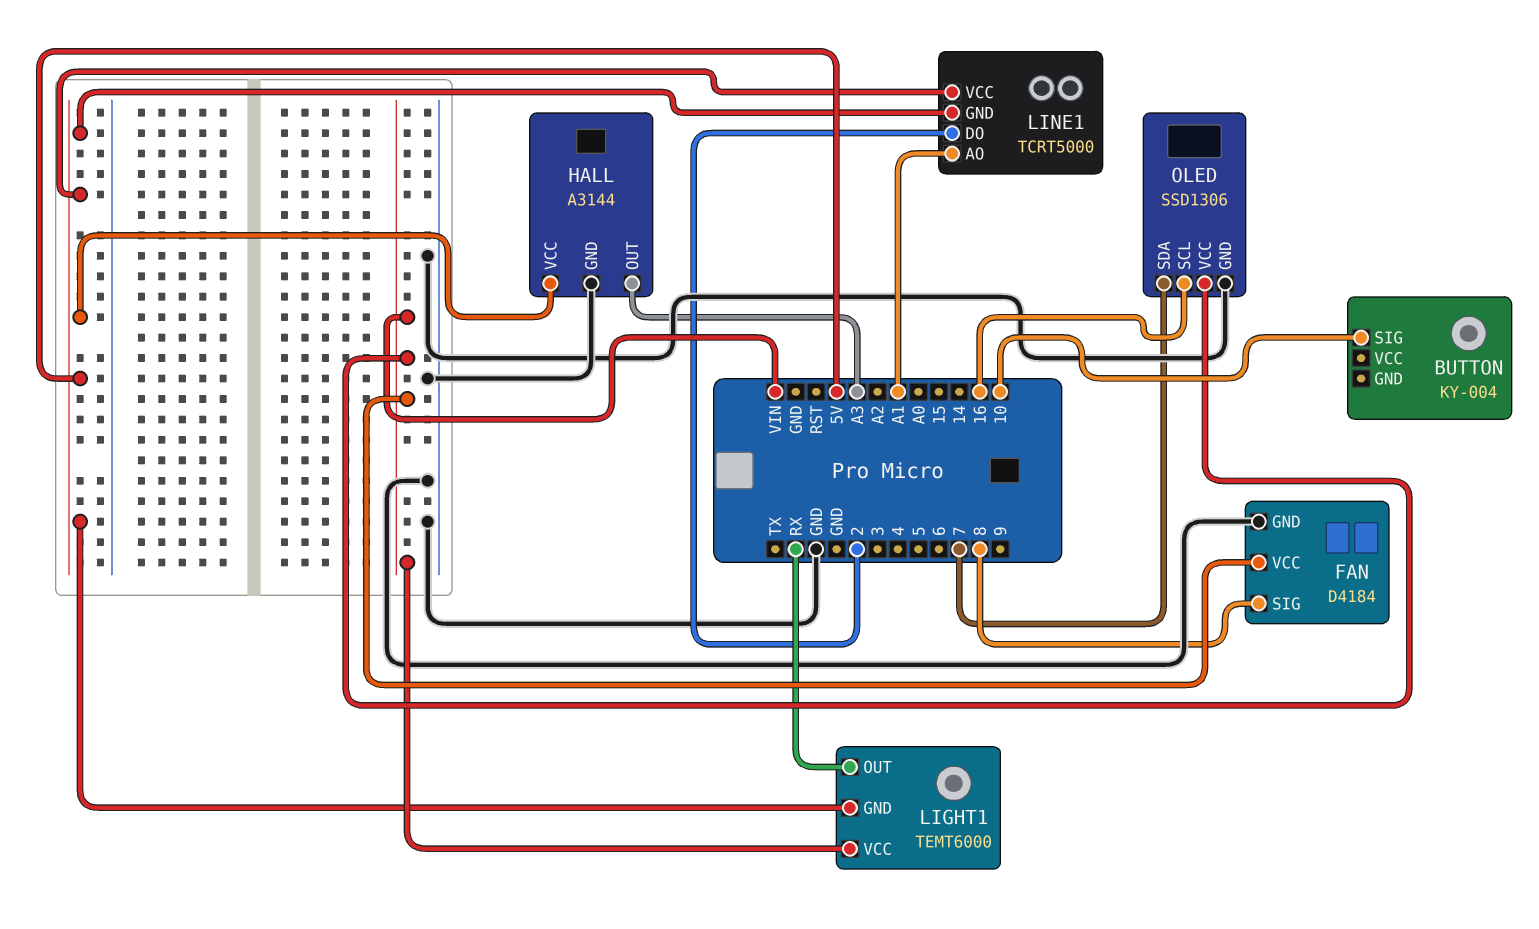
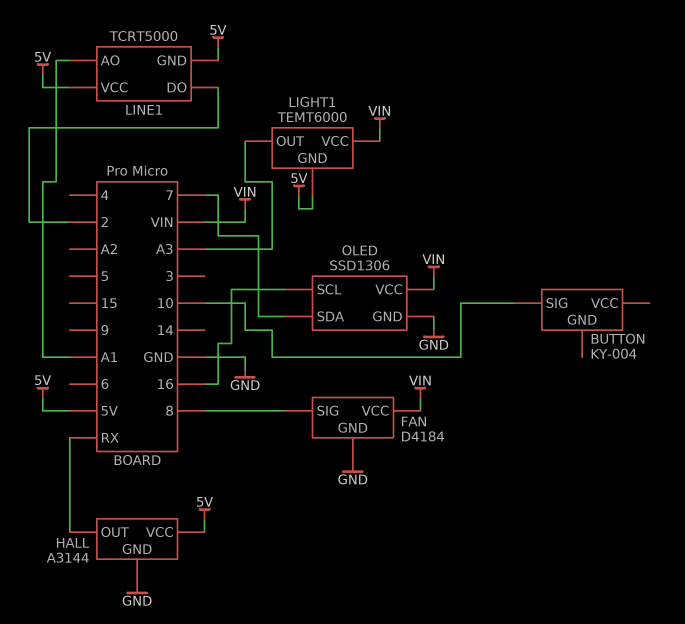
HALL pin OUT: A3 -> RX
LIGHT1 pin OUT: RX -> A3

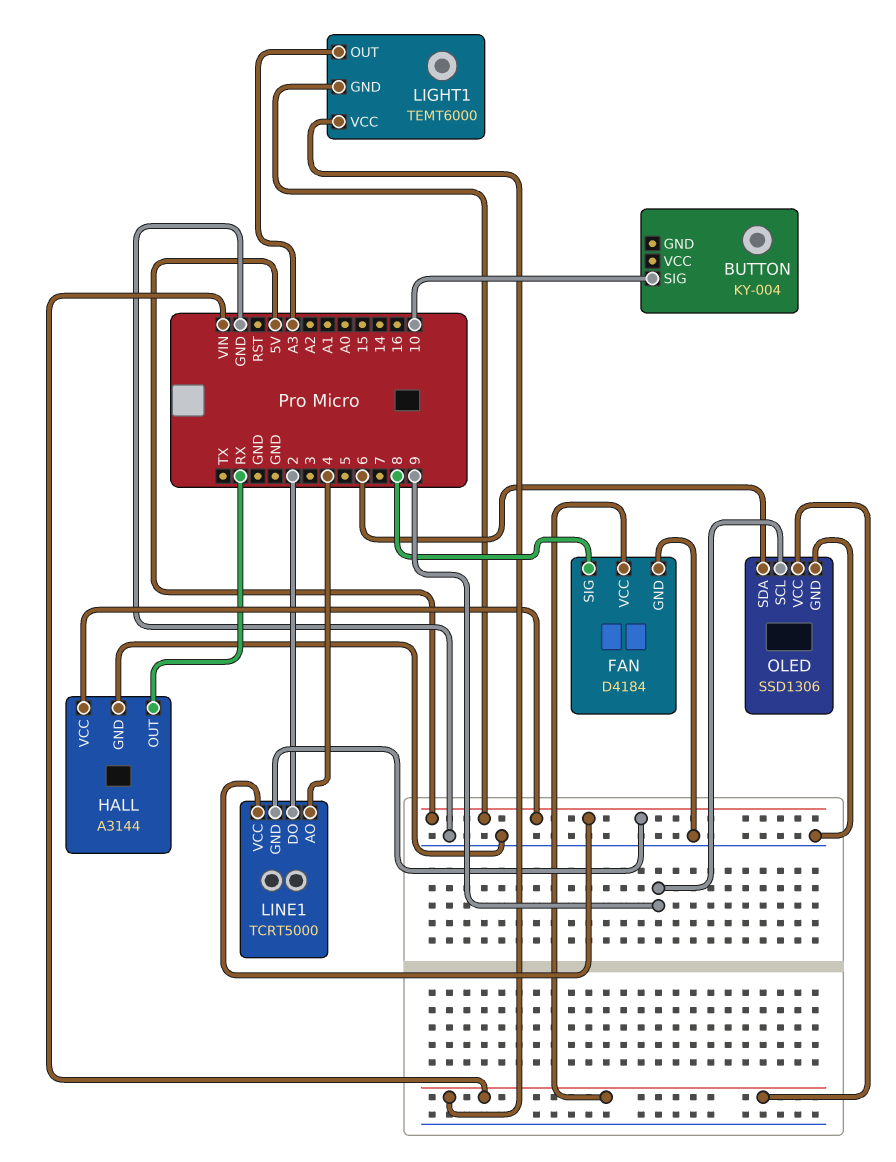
LINE1 pin AO: A1 -> 4
OLED pin SCL: 16 -> 9
OLED pin SDA: 7 -> 6

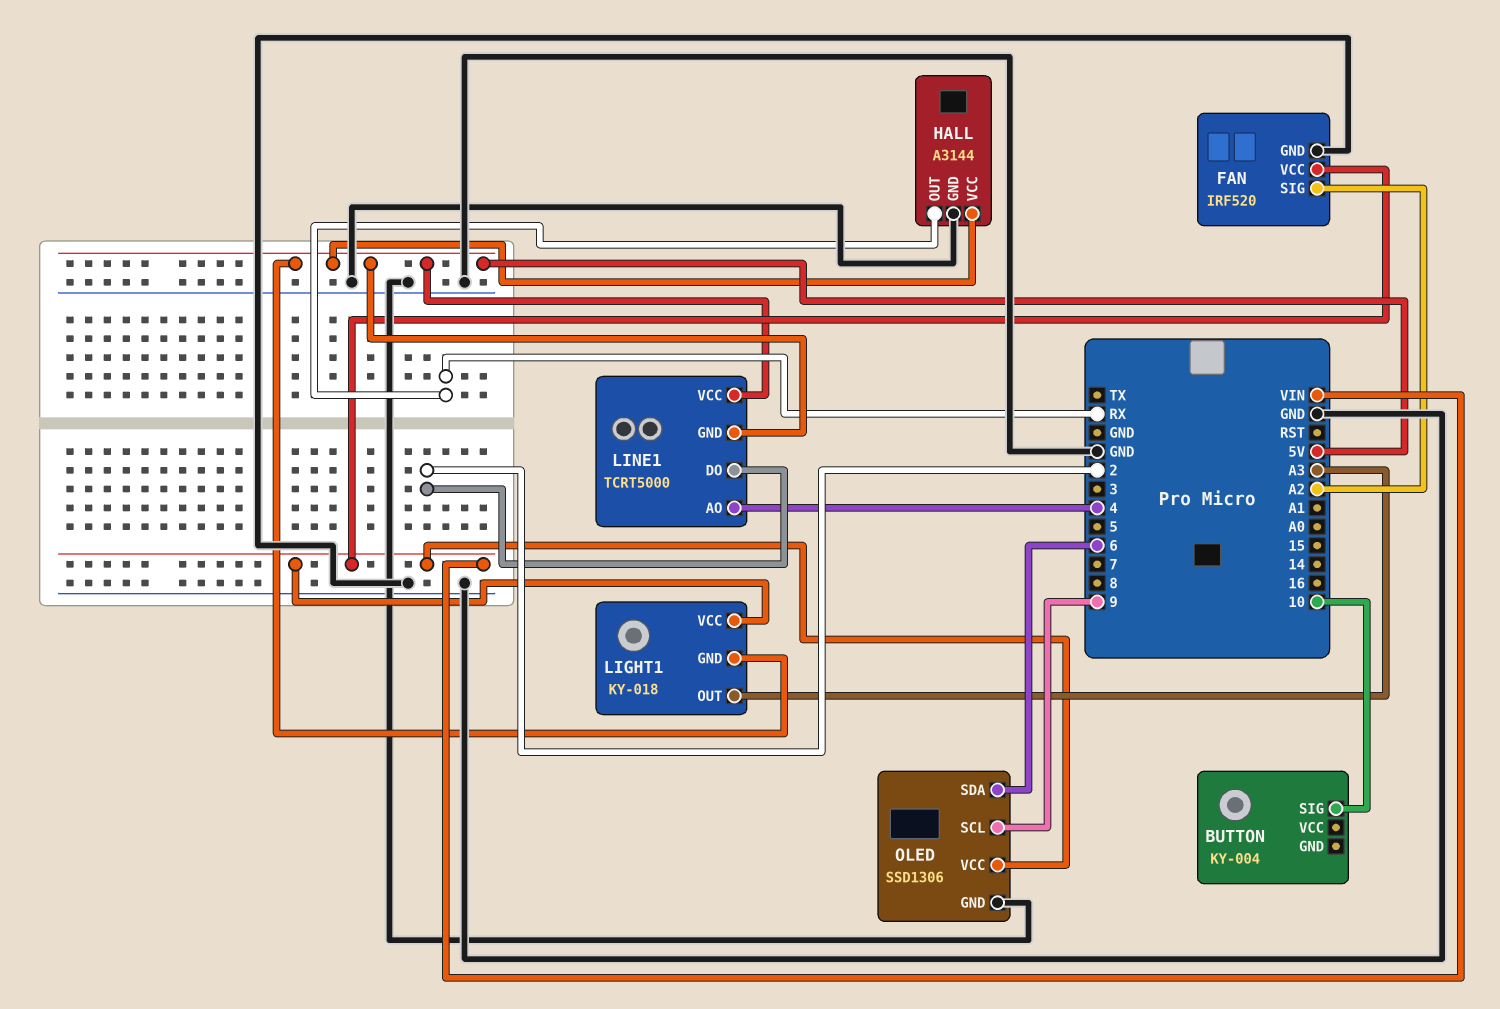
FAN: D4184 -> IRF520
FAN pin SIG: 8 -> A2
LIGHT1: TEMT6000 -> KY-018

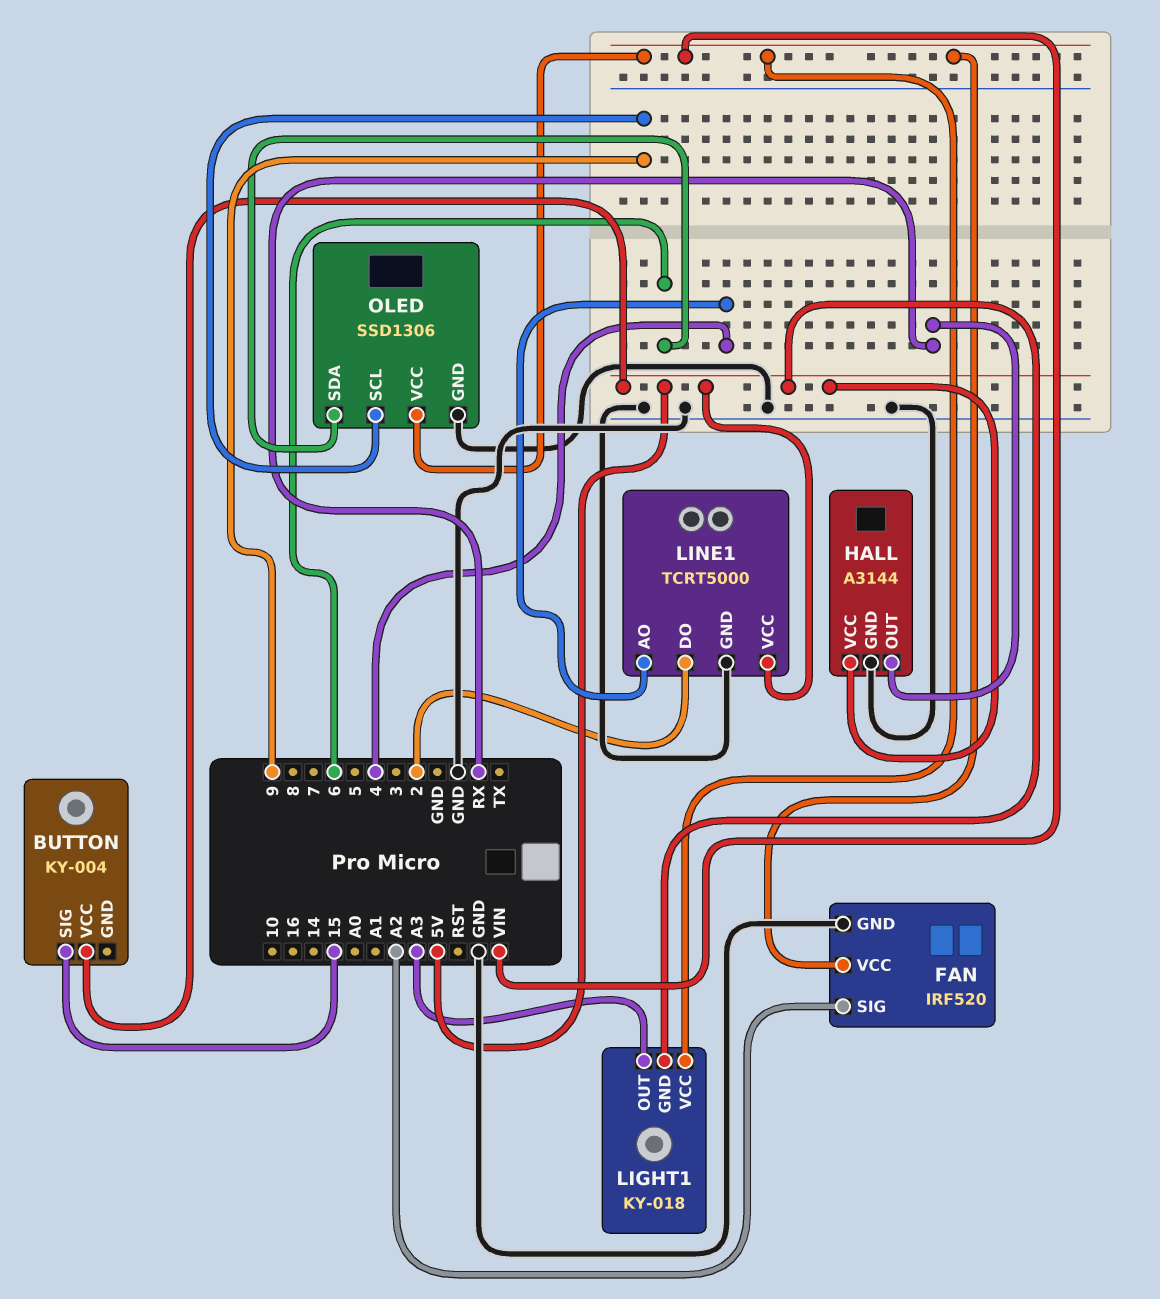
BUTTON pin SIG: 10 -> 15
BUTTON pin VCC: none -> 5V
LINE1 pin GND: 5V -> GND

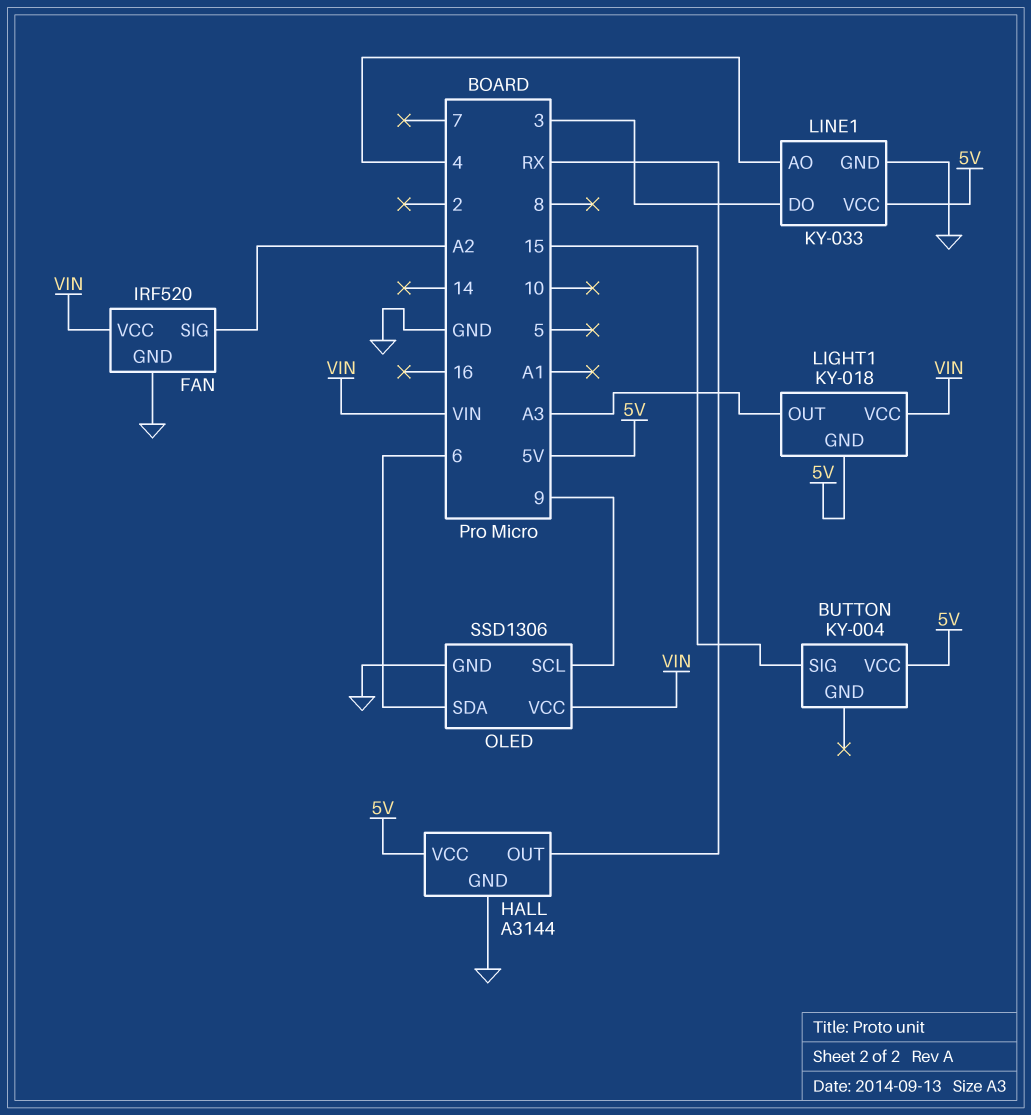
LINE1: TCRT5000 -> KY-033
LINE1 pin DO: 2 -> 3

